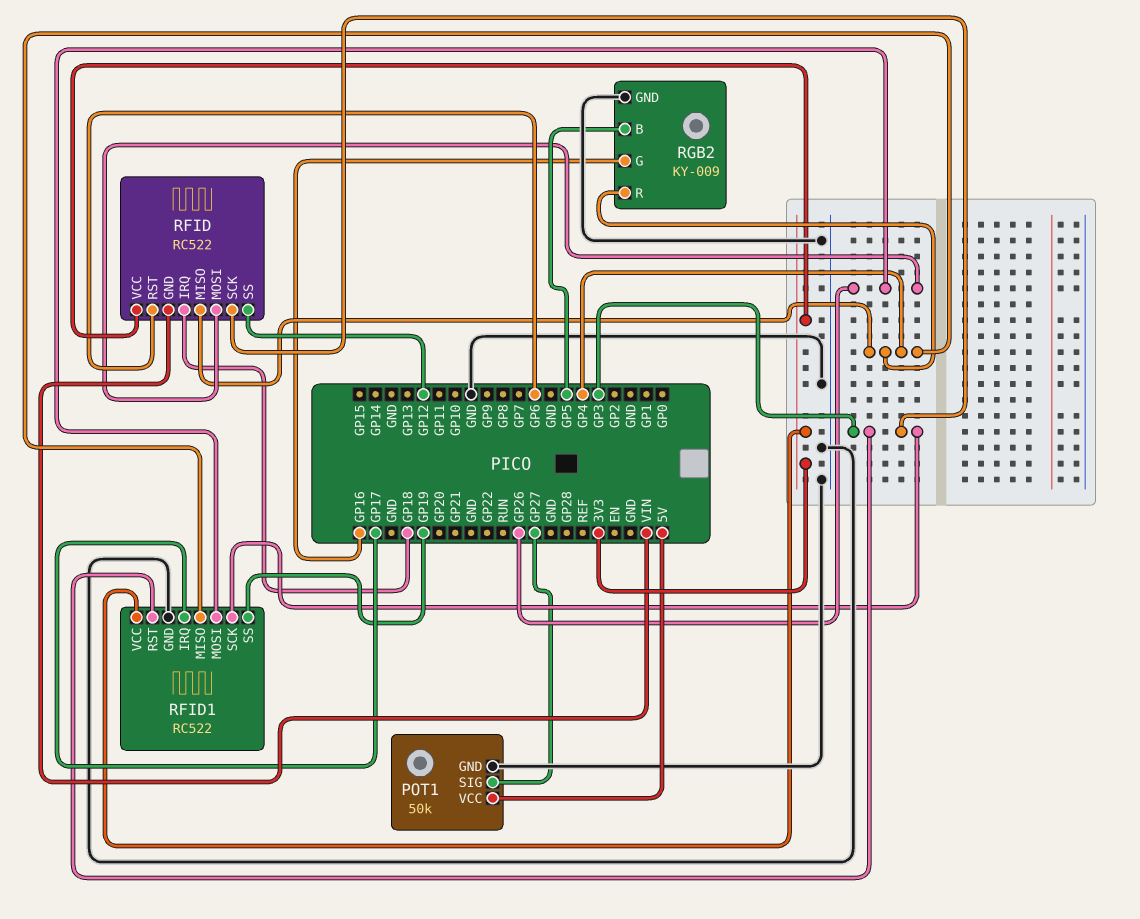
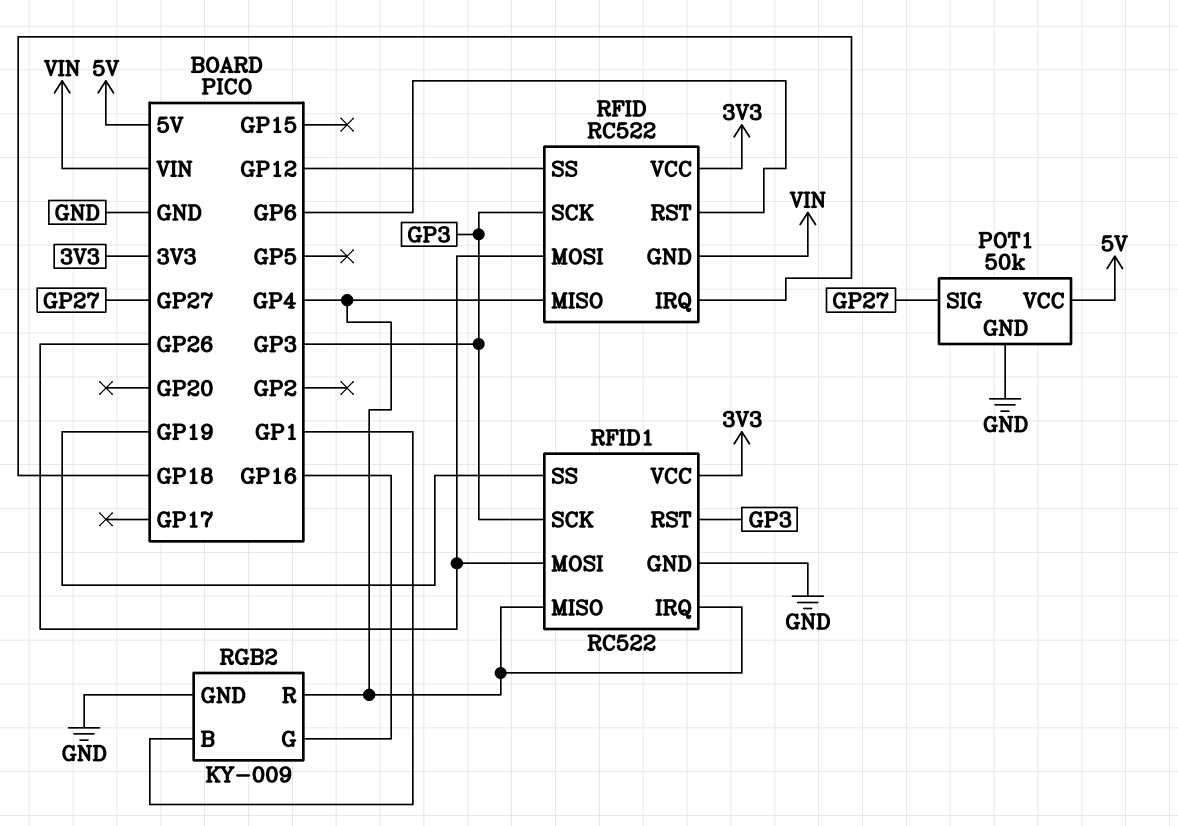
RFID1 pin IRQ: GP17 -> GP4
RGB2 pin B: GP5 -> GP1

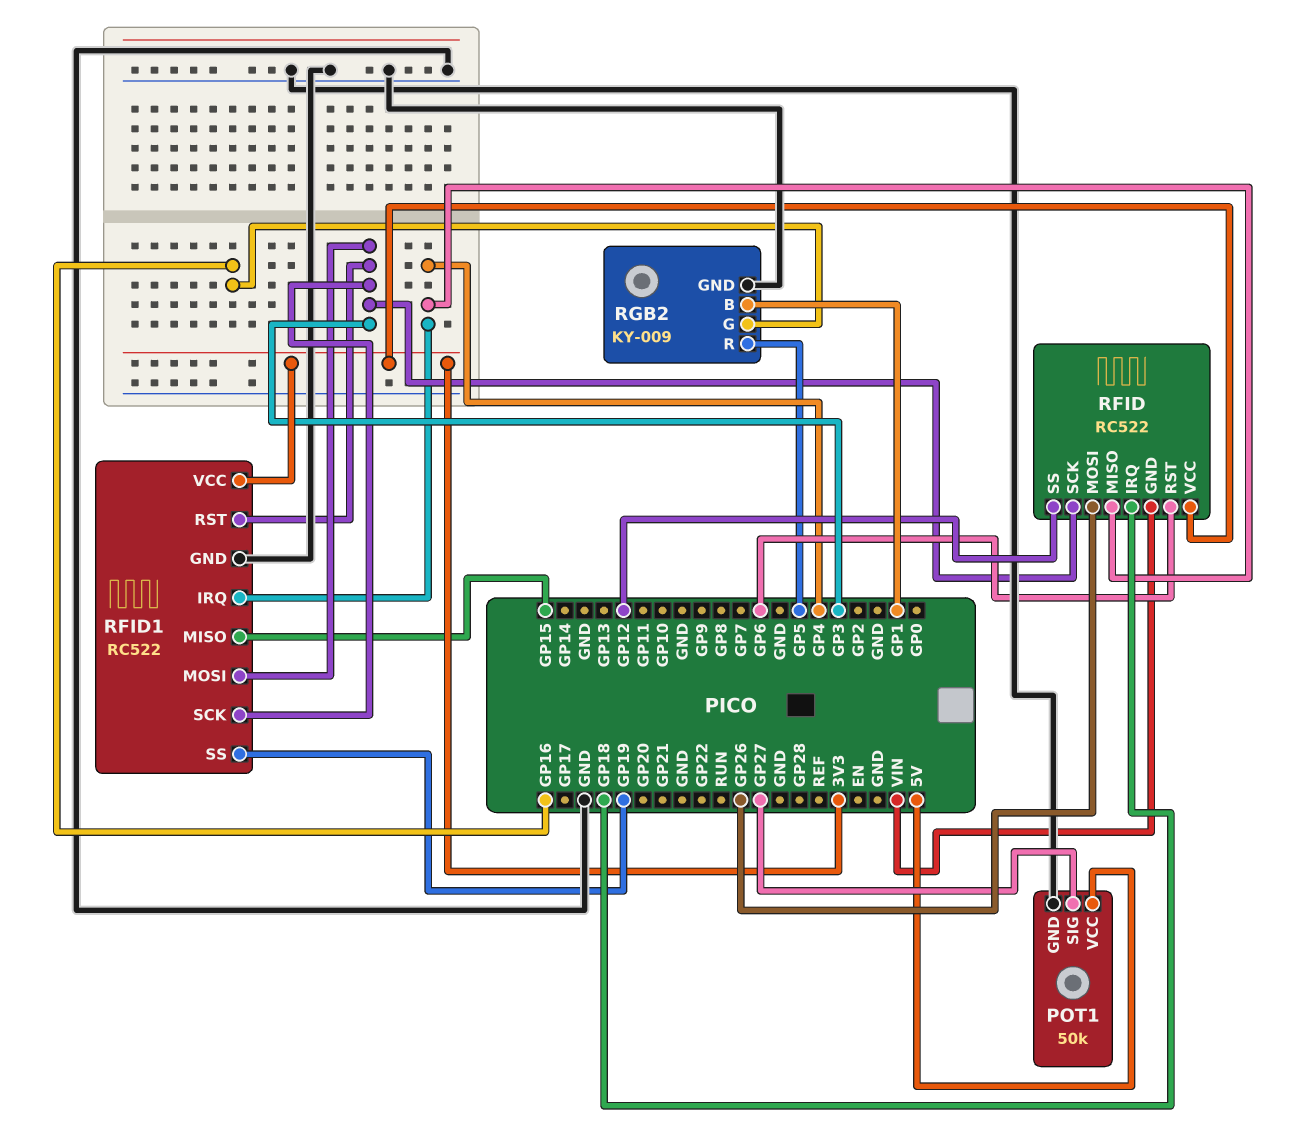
RFID1 pin MISO: GP4 -> GP15
RFID1 pin MOSI: GP26 -> GP3
RGB2 pin R: GP4 -> GP5

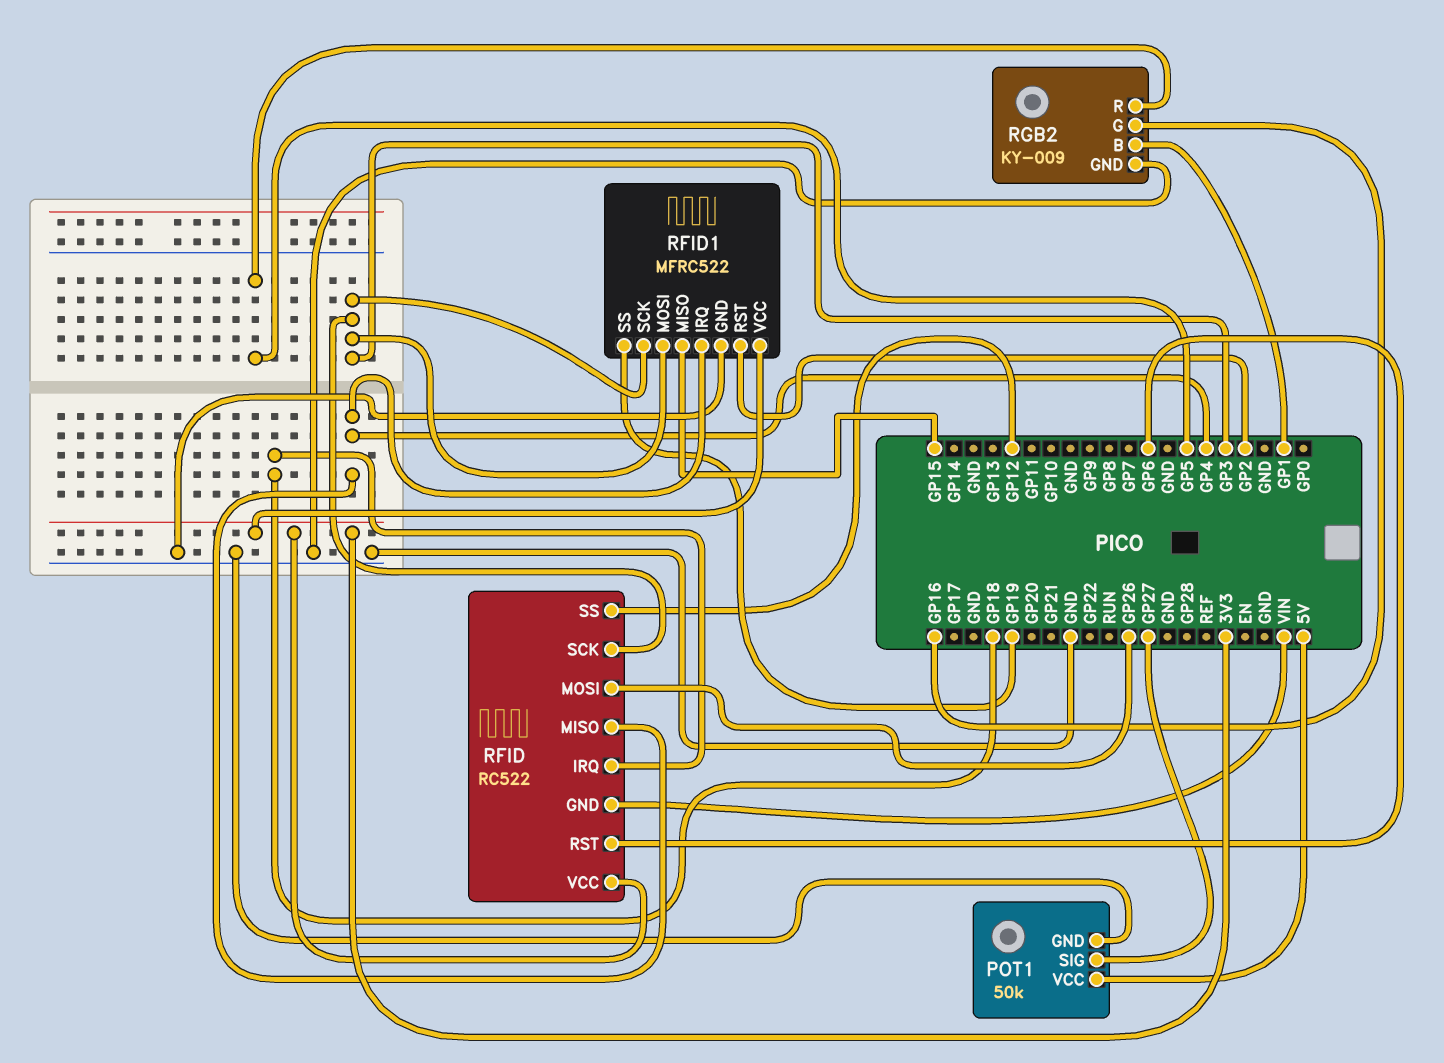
RFID1: RC522 -> MFRC522
RFID1 pin RST: GP3 -> GP2

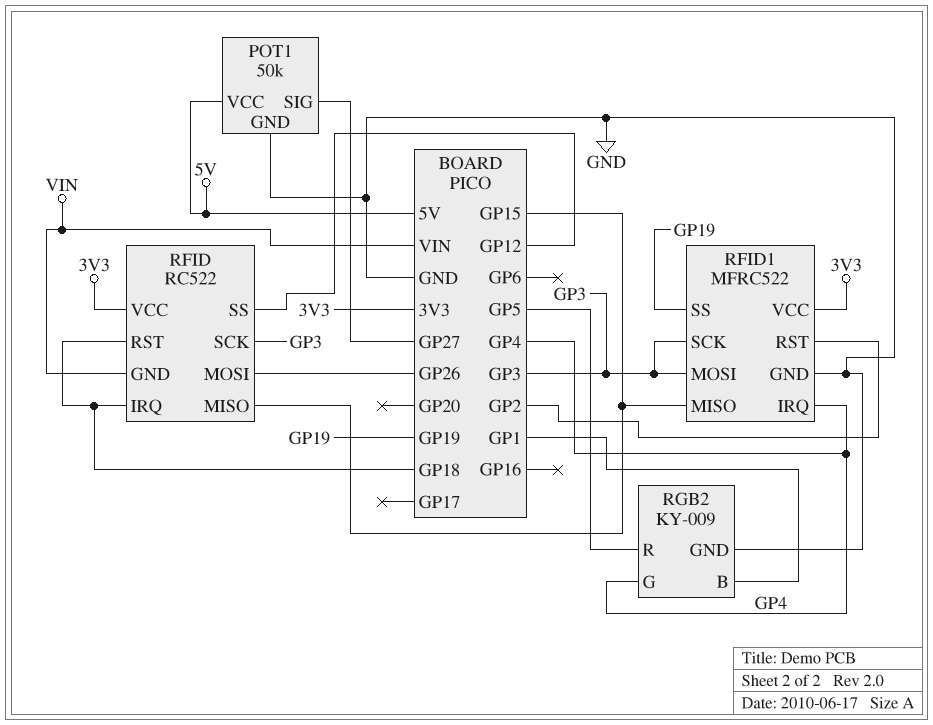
RFID pin MISO: GP4 -> GP15
RFID pin RST: GP6 -> GP18
RGB2 pin G: GP16 -> GP4

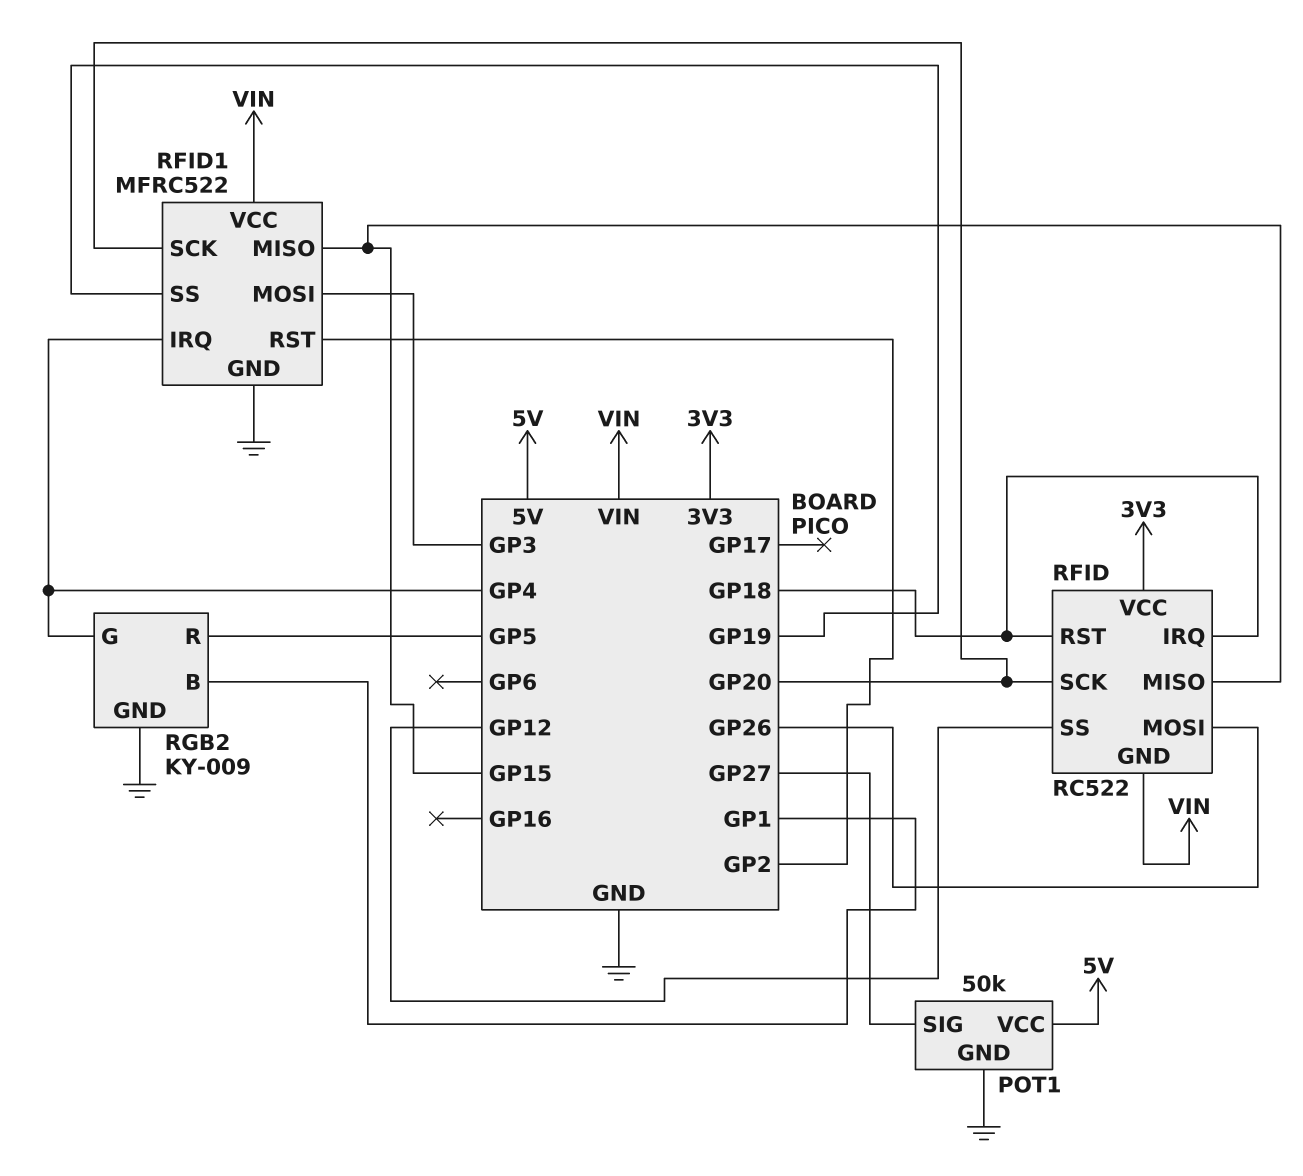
RFID pin SCK: GP3 -> GP20
RFID1 pin SCK: GP3 -> GP20
RFID1 pin VCC: 3V3 -> VIN

